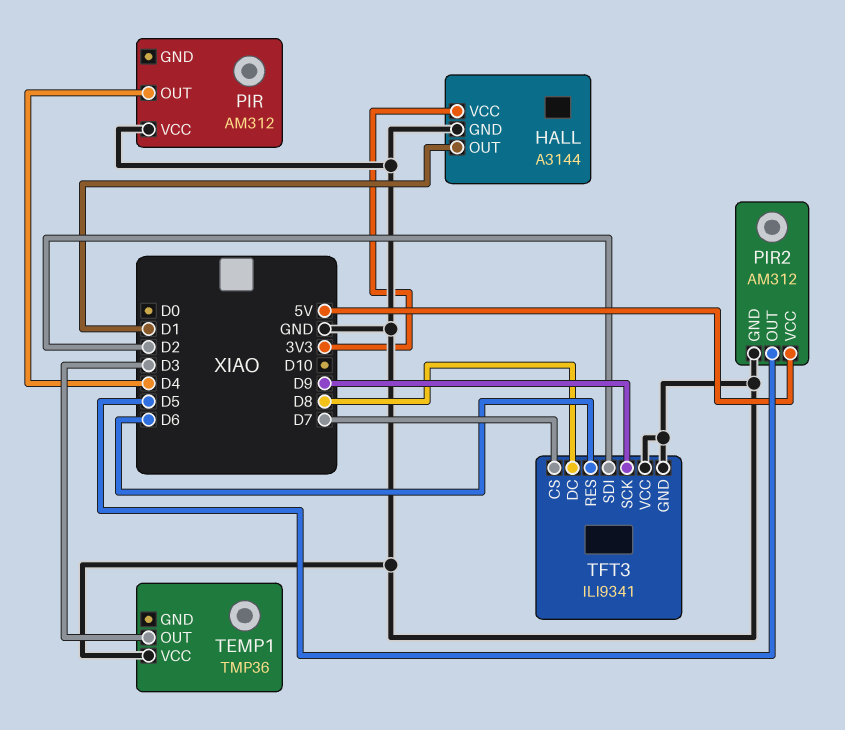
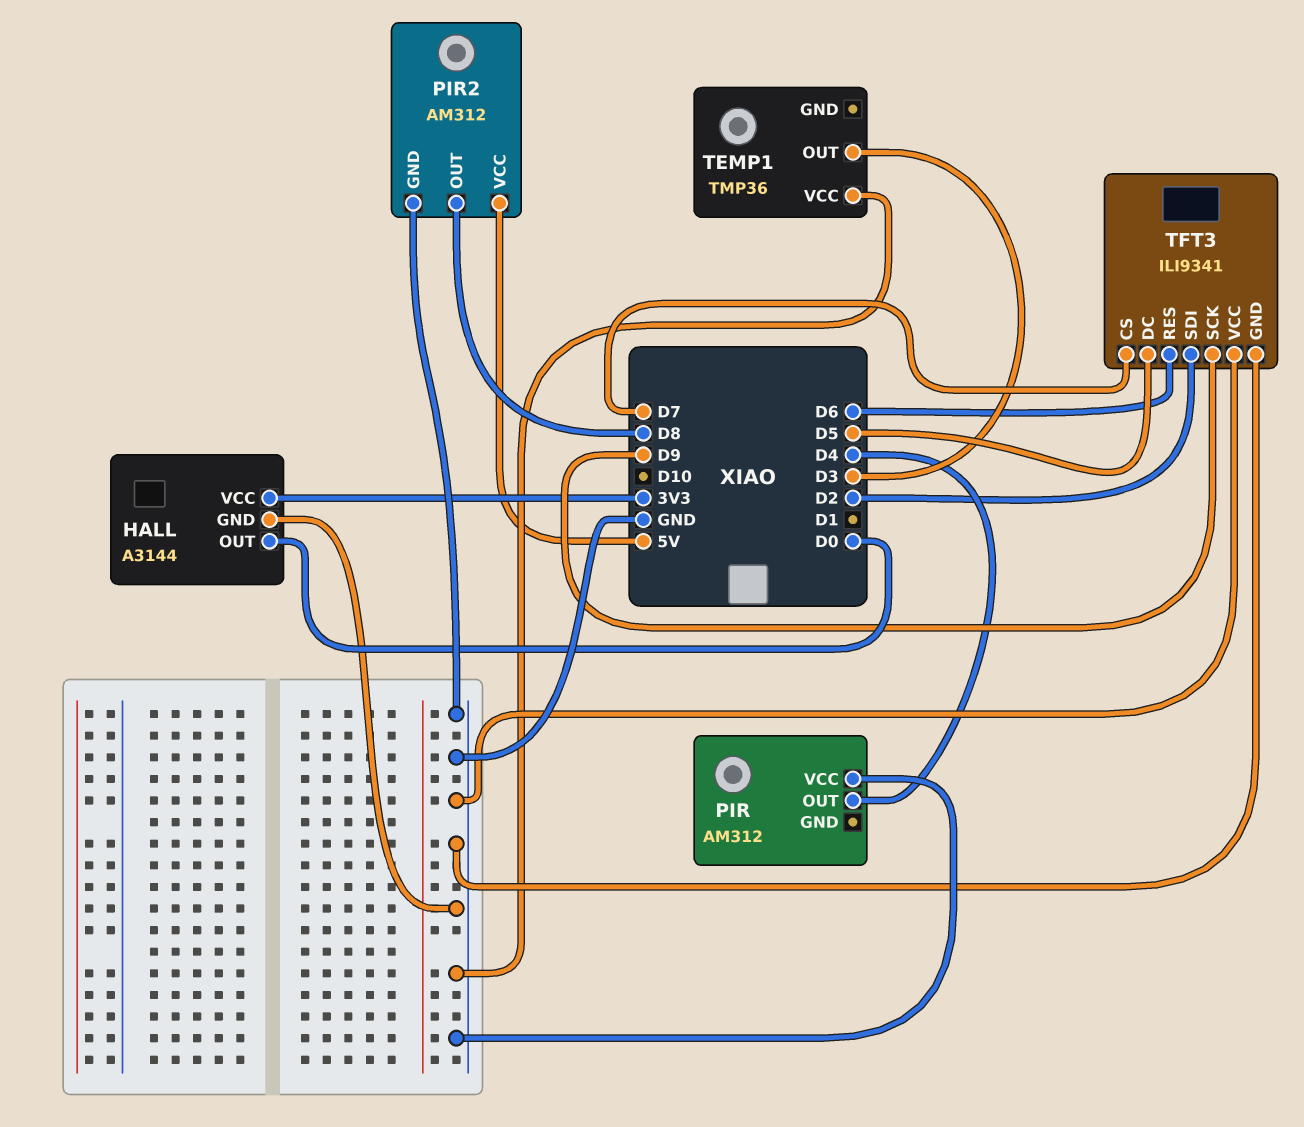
HALL pin OUT: D1 -> D0
PIR2 pin OUT: D5 -> D8
TFT3 pin DC: D8 -> D5

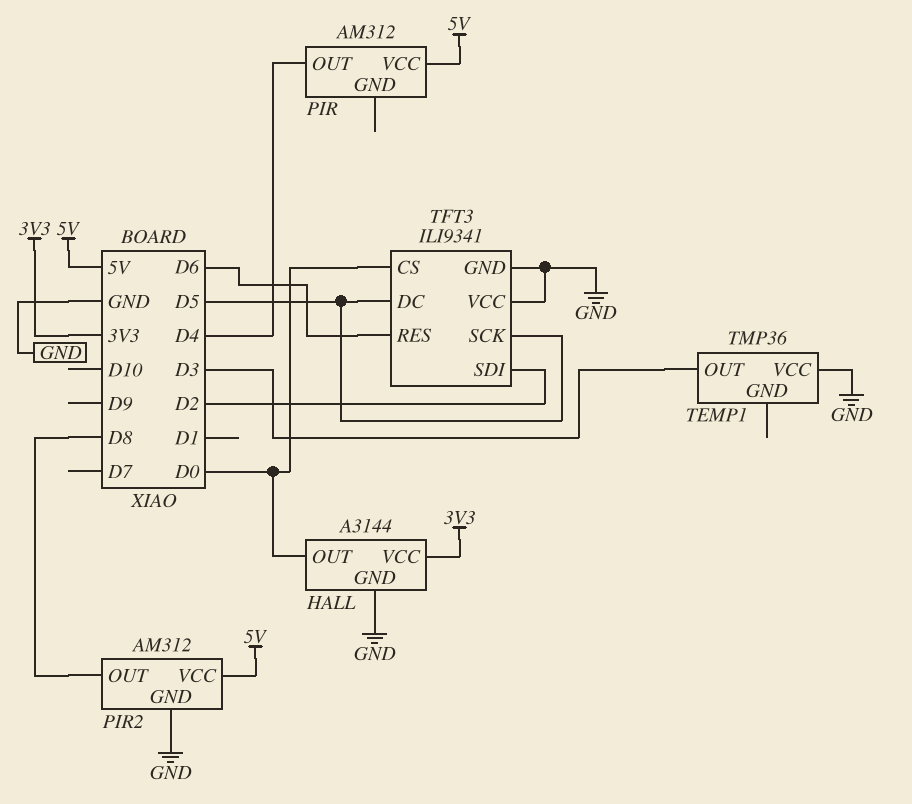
PIR pin VCC: GND -> 5V
TFT3 pin CS: D7 -> D0
TFT3 pin SCK: D9 -> D5

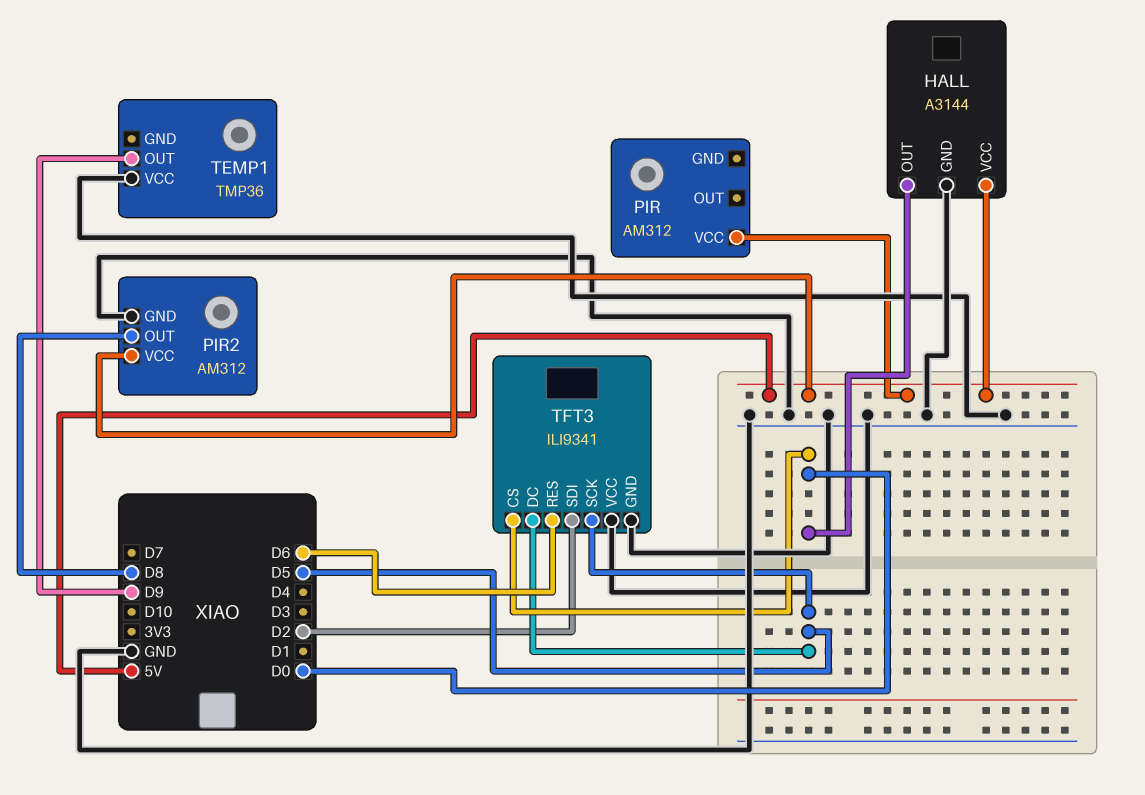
HALL pin VCC: 3V3 -> 5V
PIR pin OUT: D4 -> none
TEMP1 pin OUT: D3 -> D9

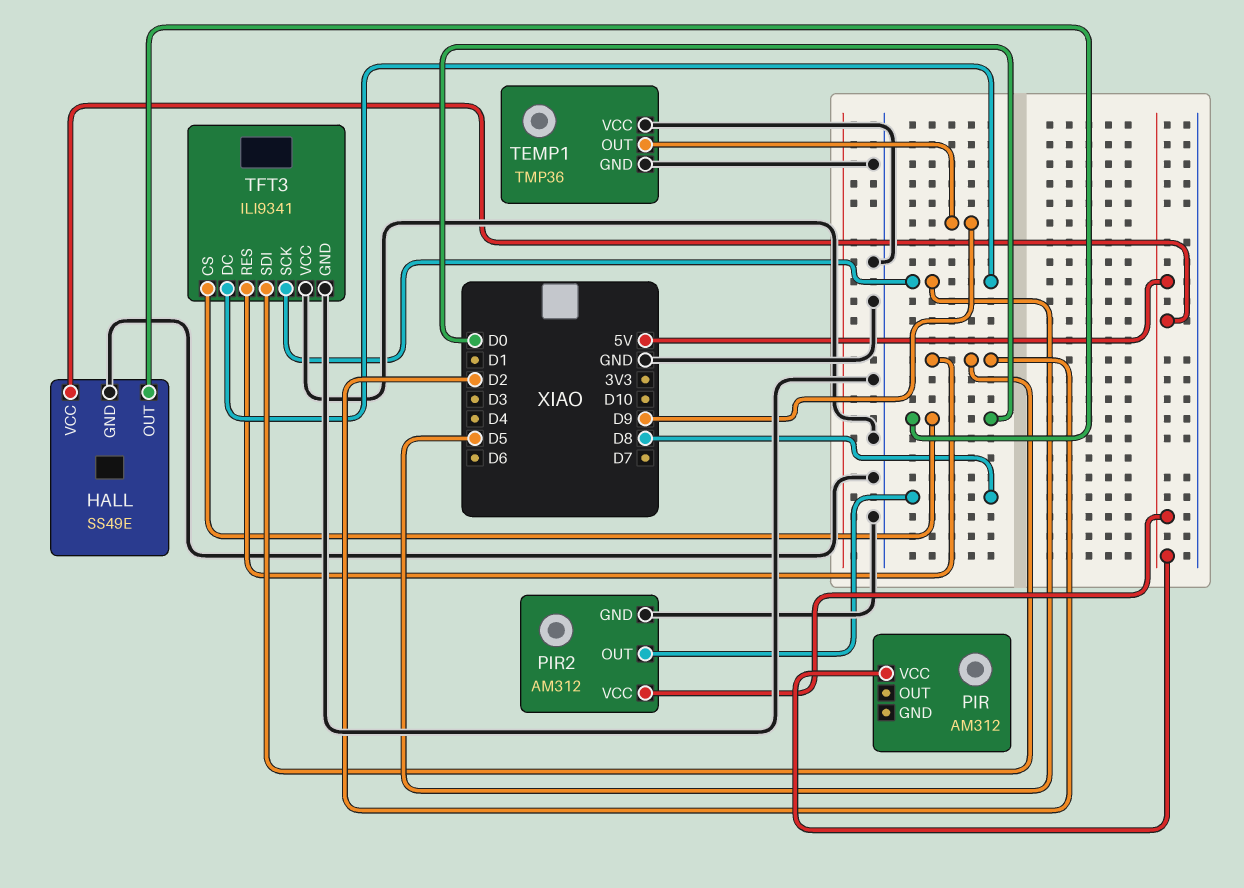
HALL: A3144 -> SS49E
TEMP1 pin GND: none -> GND
TFT3 pin RES: D6 -> D2

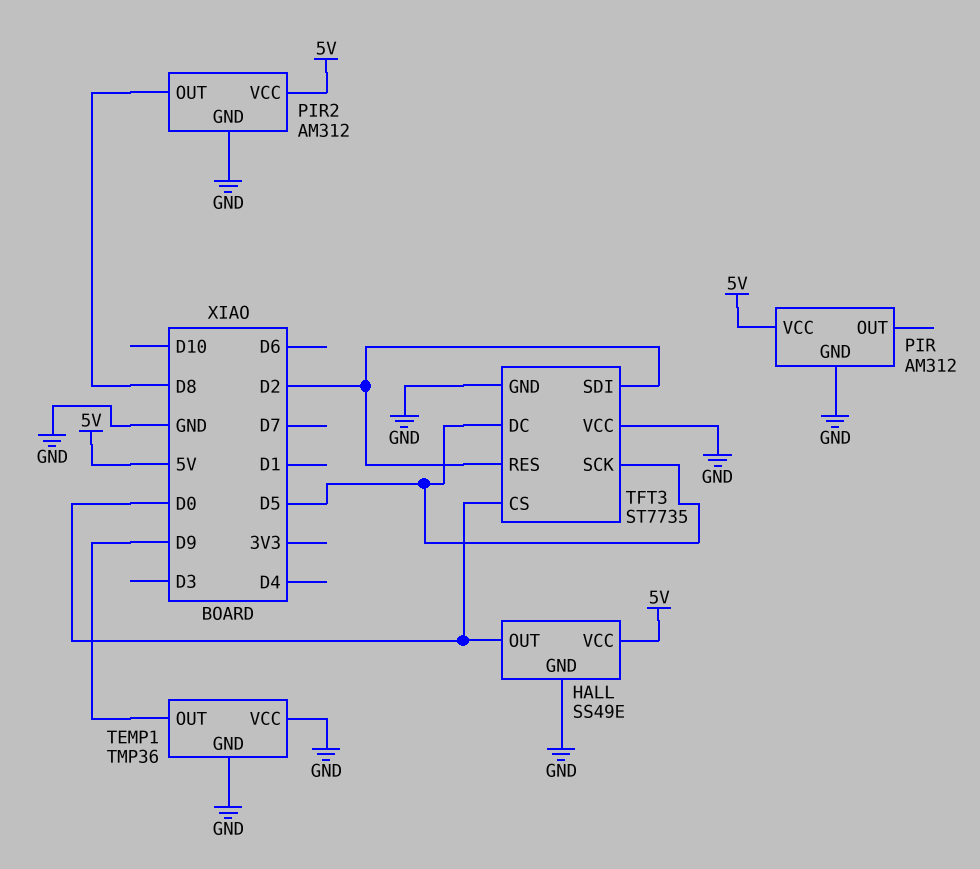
PIR pin GND: none -> GND
TFT3: ILI9341 -> ST7735

